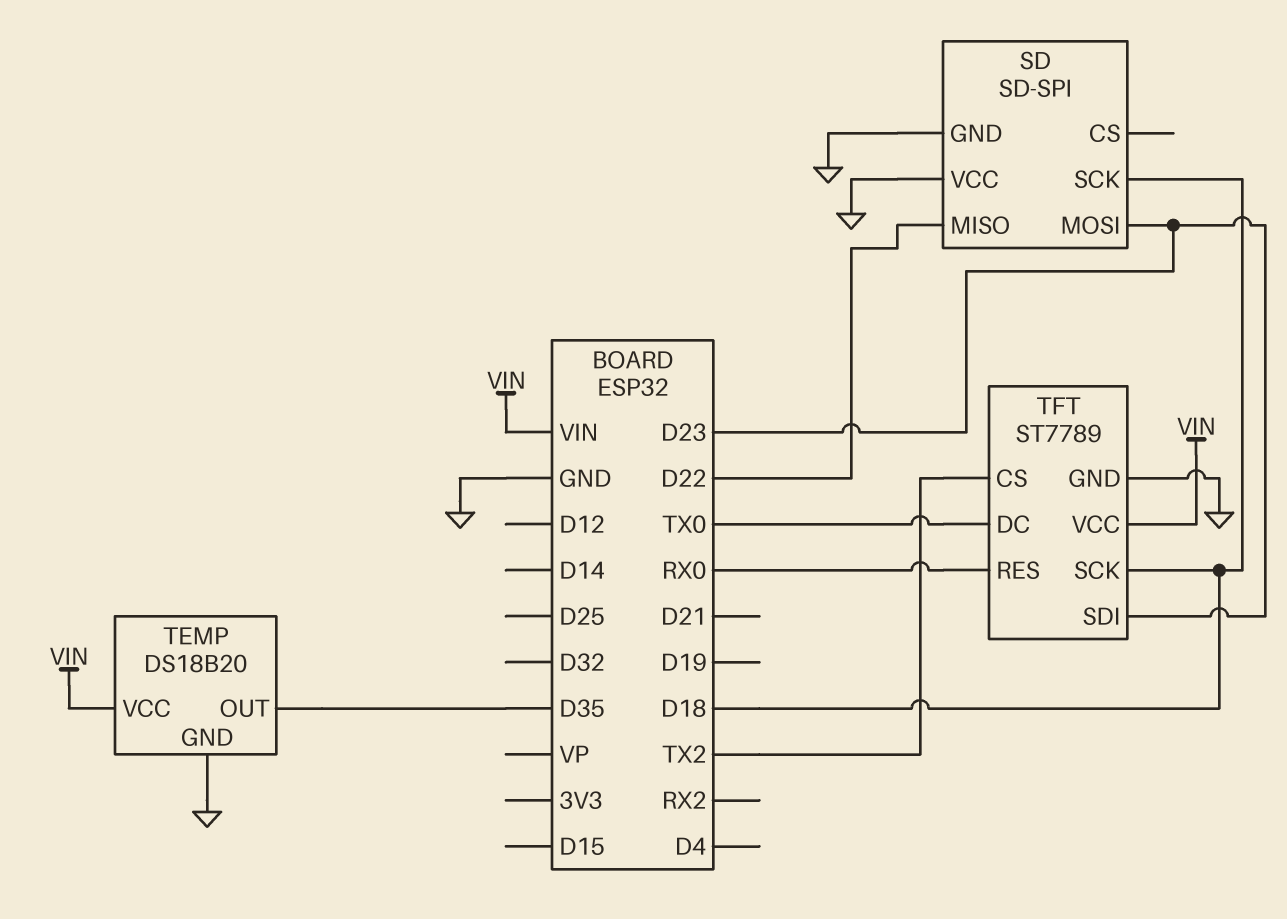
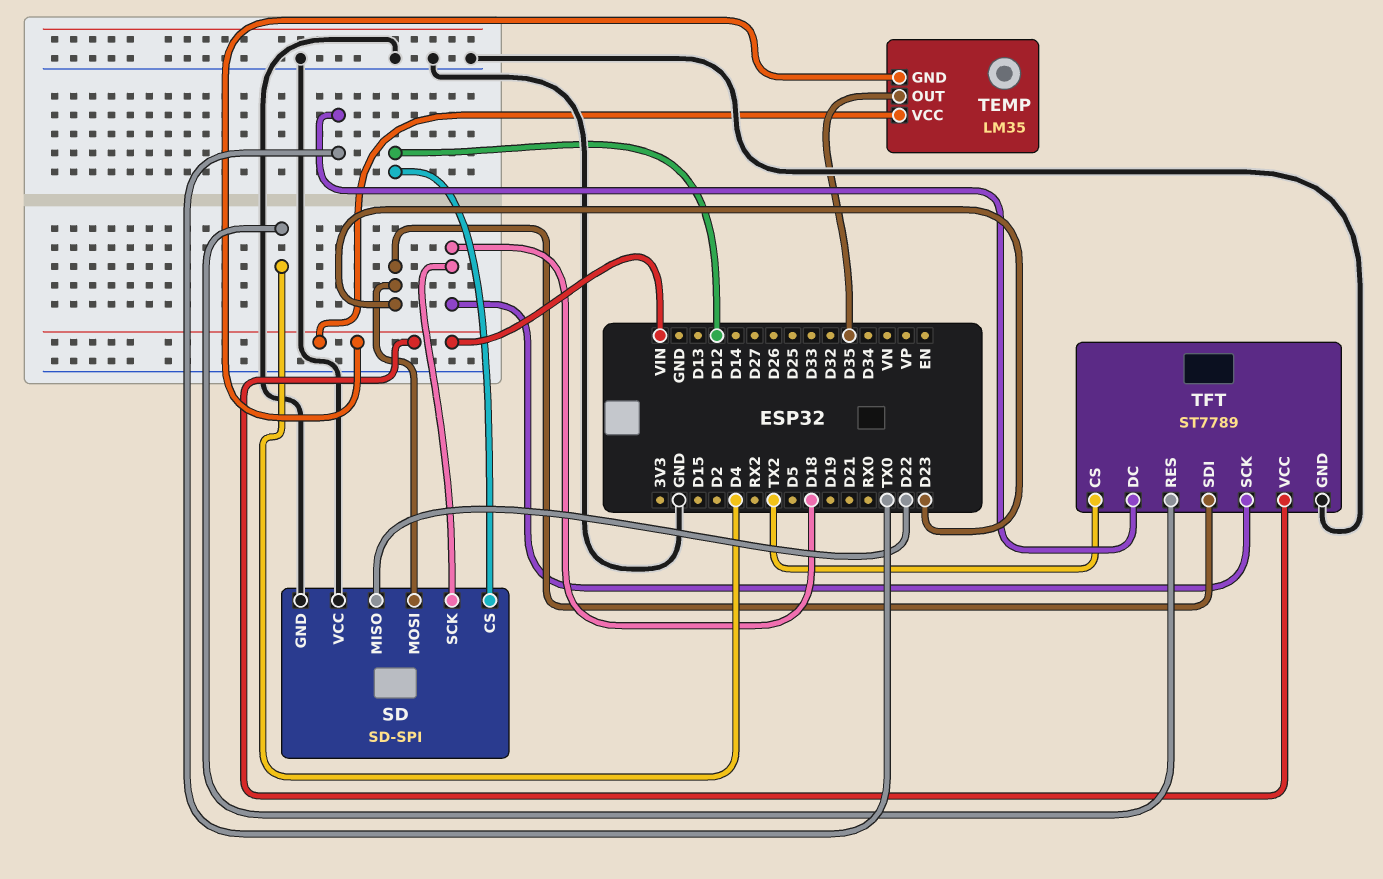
SD pin CS: none -> D12
TEMP: DS18B20 -> LM35
TEMP pin GND: GND -> VIN
TFT pin RES: RX0 -> D4

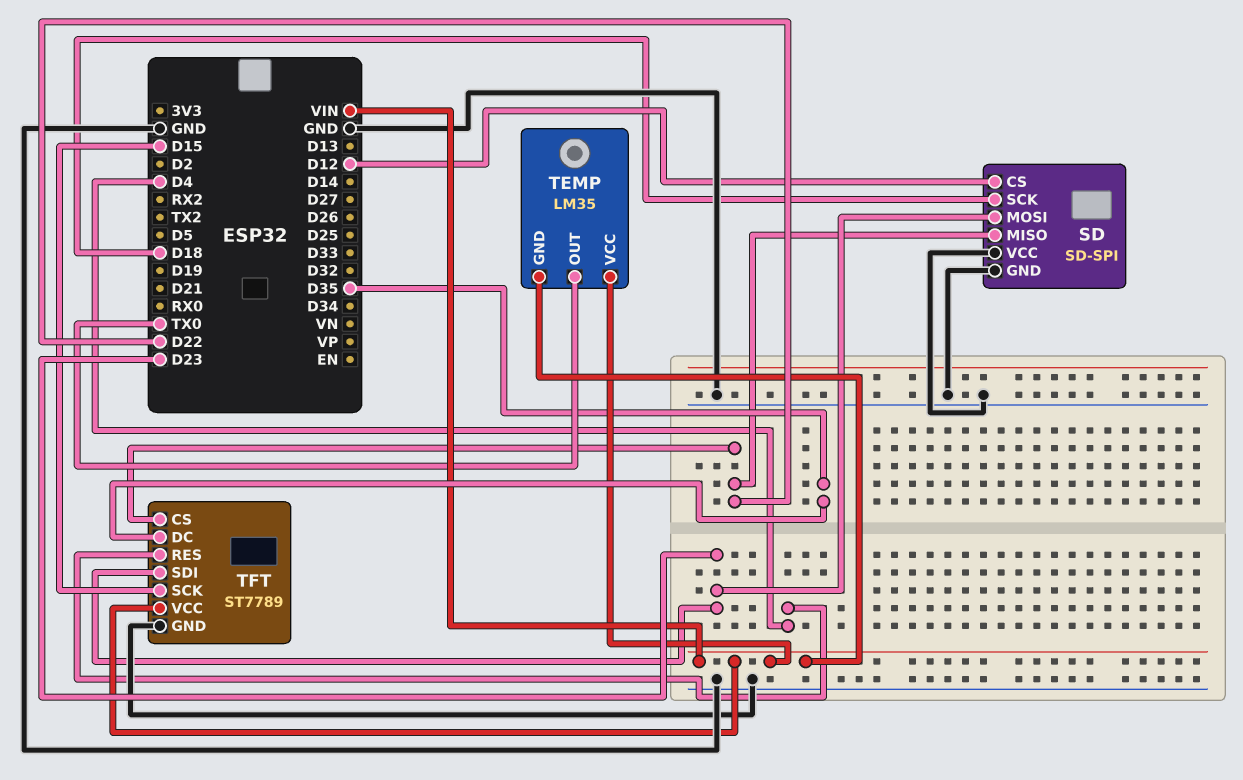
TEMP pin OUT: D35 -> TX0
TFT pin CS: TX2 -> D22
TFT pin DC: TX0 -> D35
TFT pin SCK: D18 -> D15

